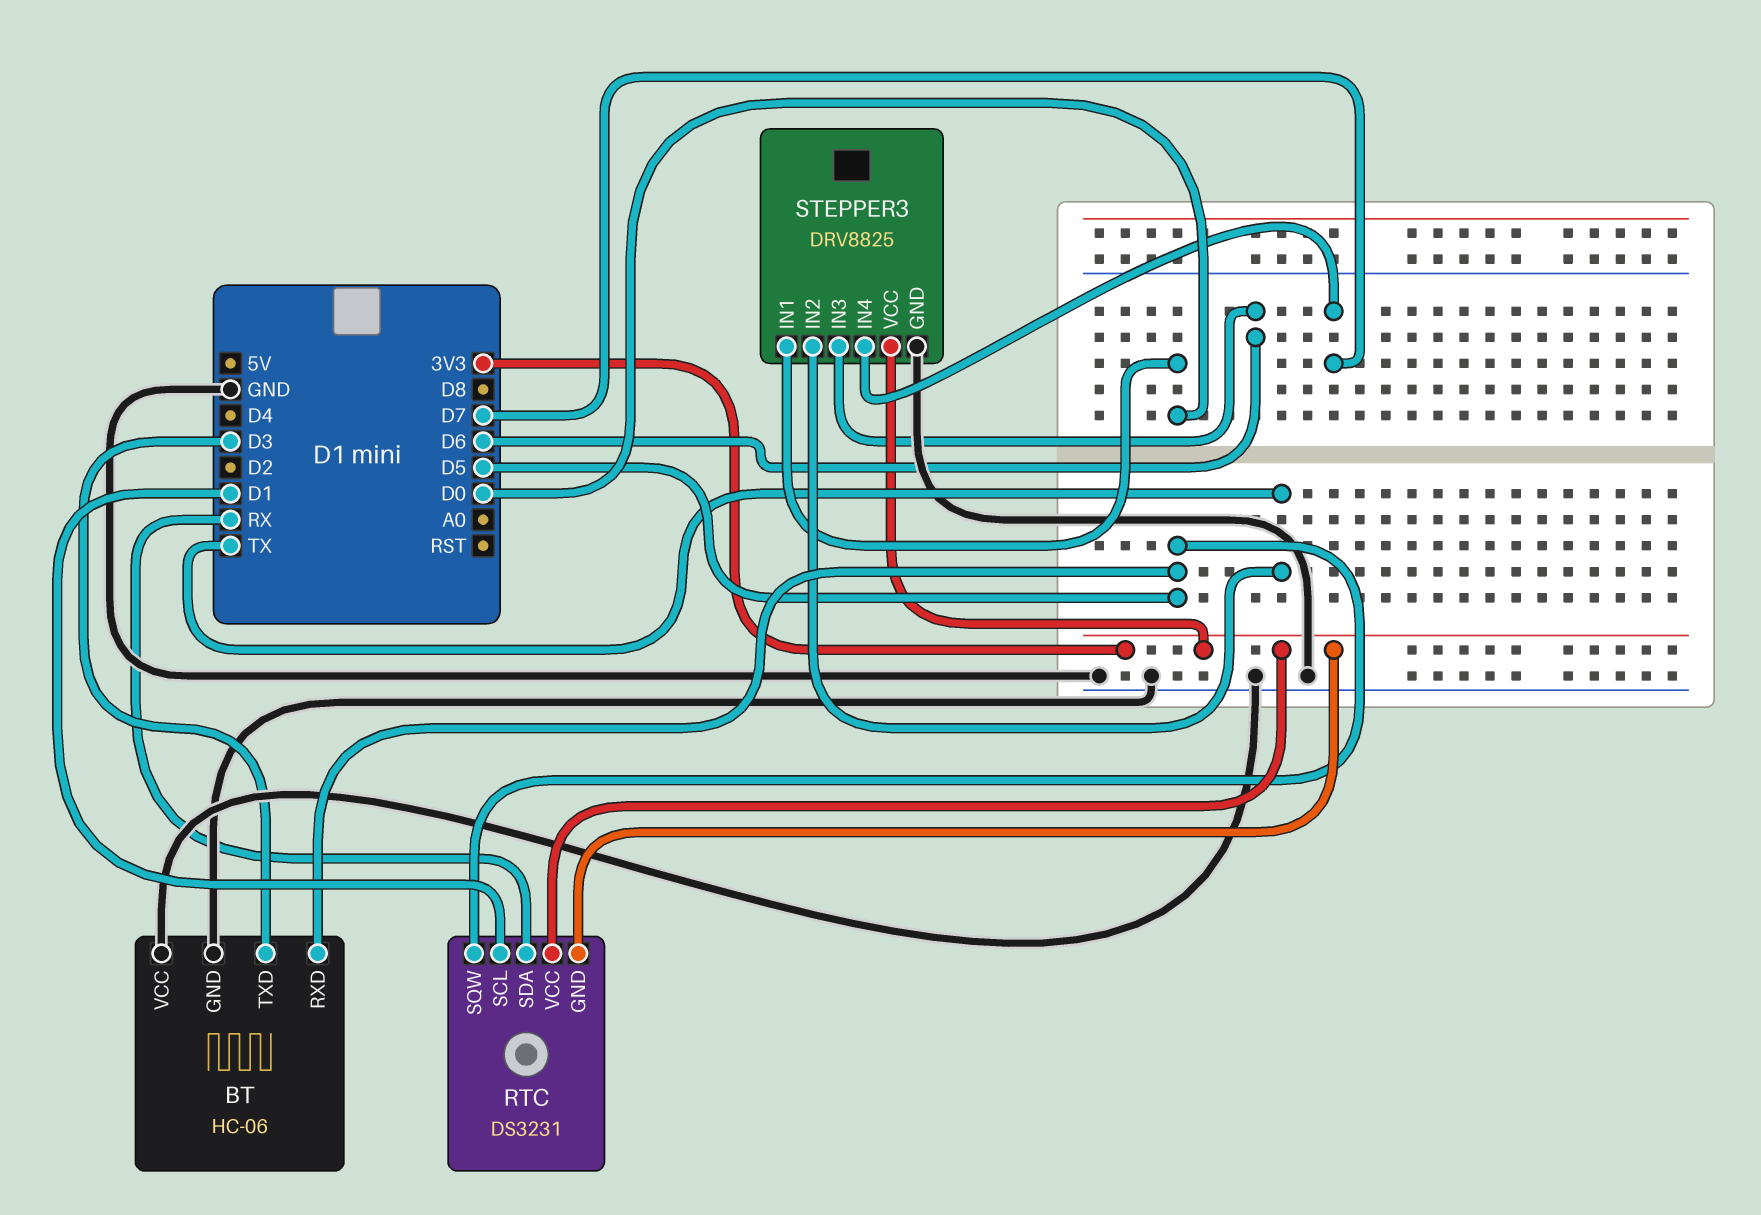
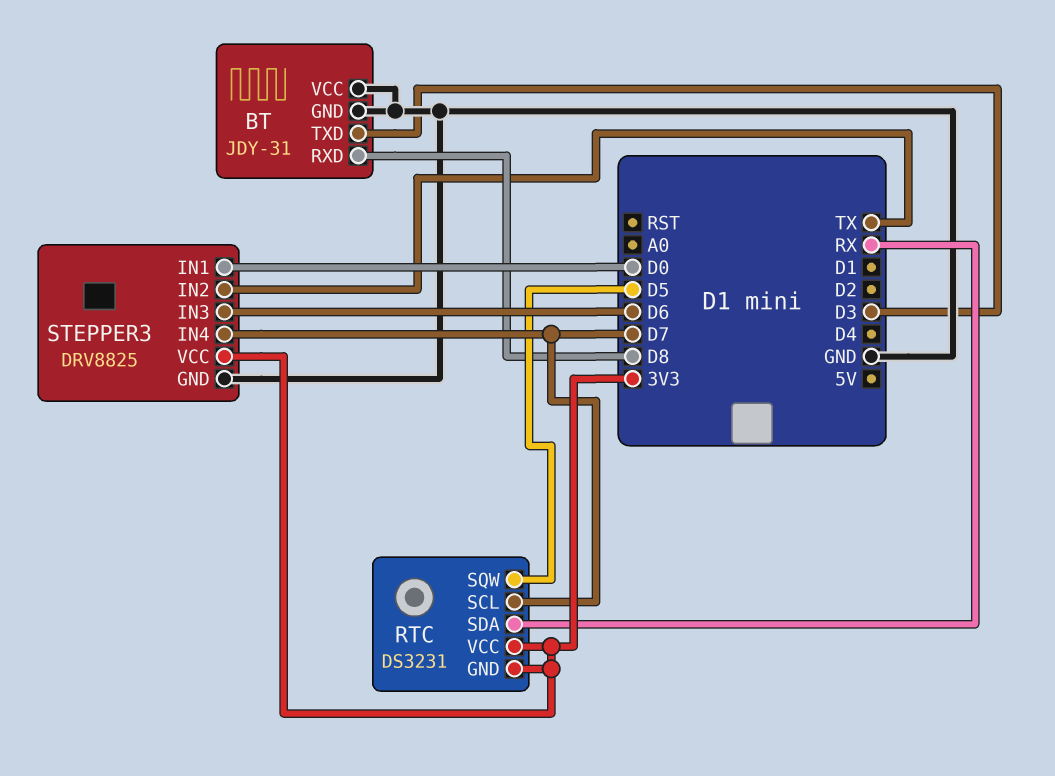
BT: HC-06 -> JDY-31
BT pin RXD: D5 -> D8
RTC pin SCL: D1 -> D7

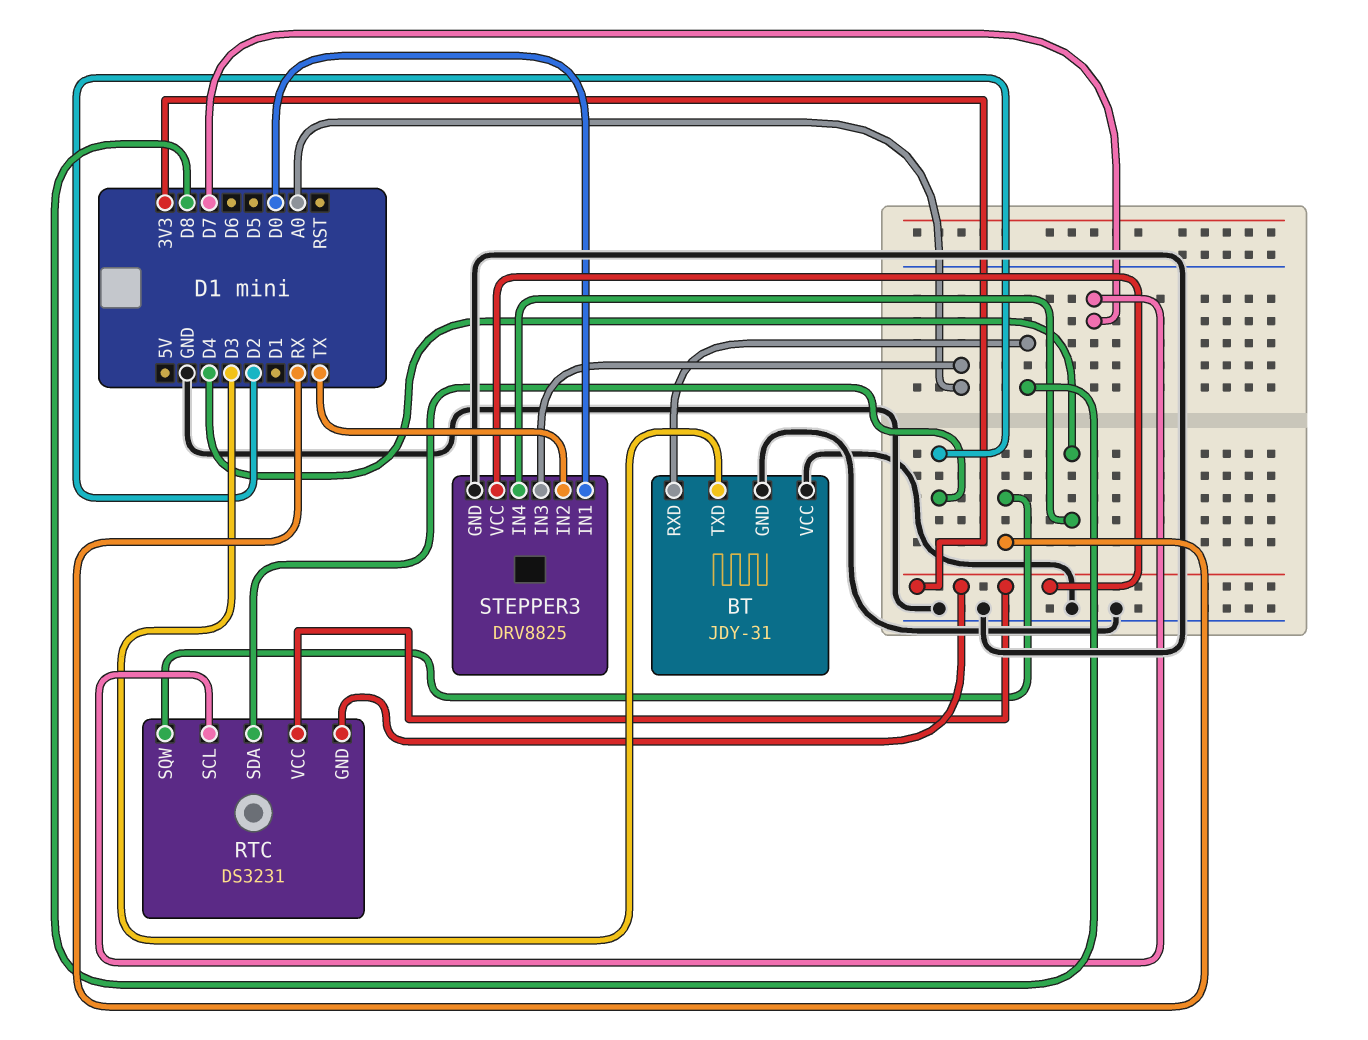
RTC pin SDA: RX -> D2
RTC pin SQW: D5 -> RX
STEPPER3 pin IN3: D6 -> A0
STEPPER3 pin IN4: D7 -> D4

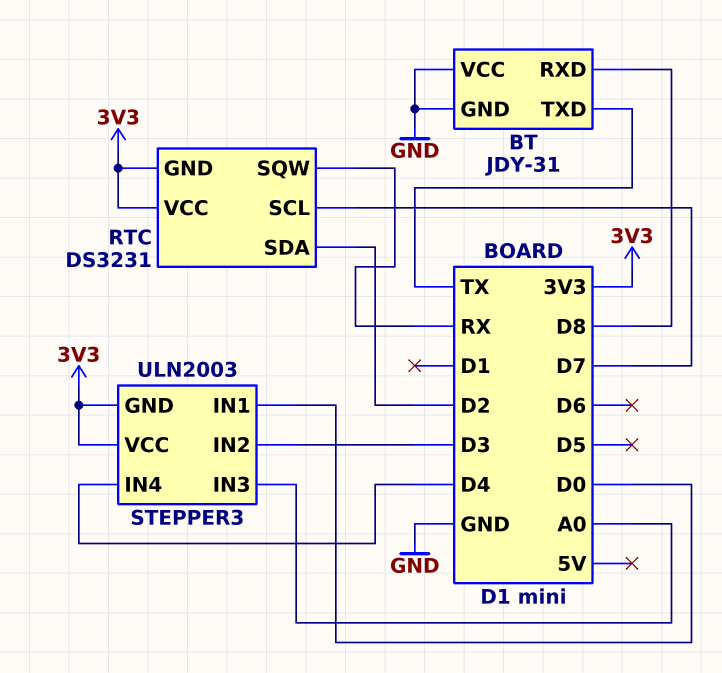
BT pin TXD: D3 -> TX
STEPPER3: DRV8825 -> ULN2003
STEPPER3 pin GND: GND -> 3V3
STEPPER3 pin IN2: TX -> D3

